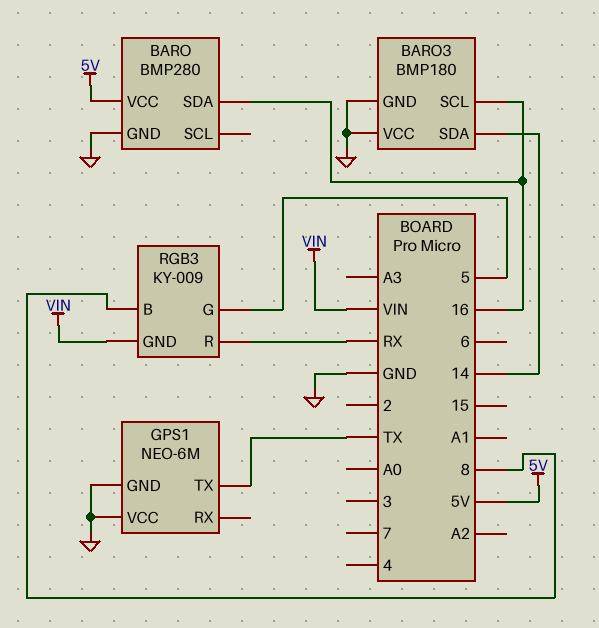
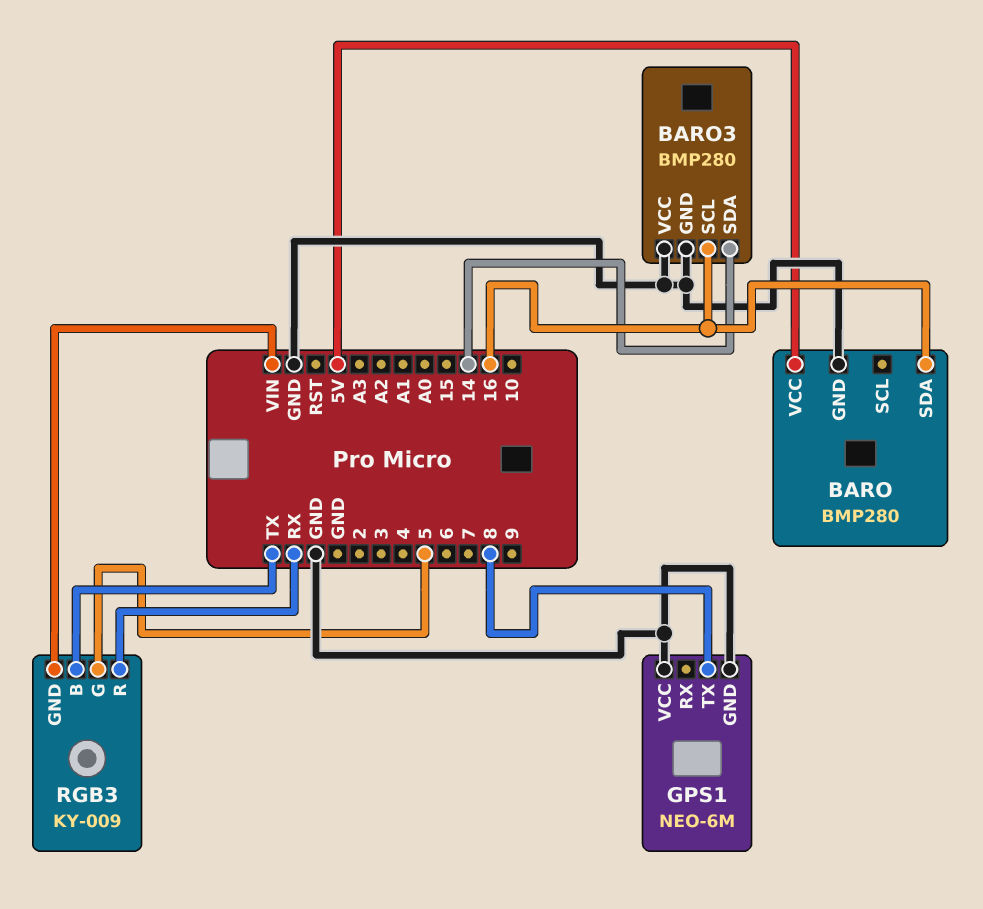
BARO3: BMP180 -> BMP280
GPS1 pin TX: TX -> 8
RGB3 pin B: 8 -> TX

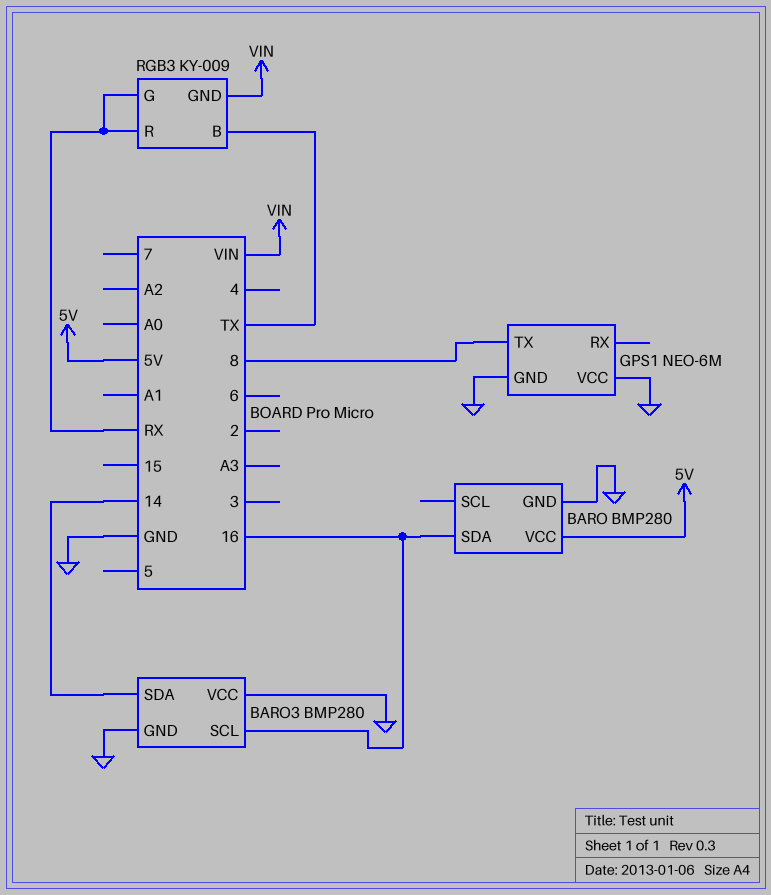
RGB3 pin G: 5 -> RX

